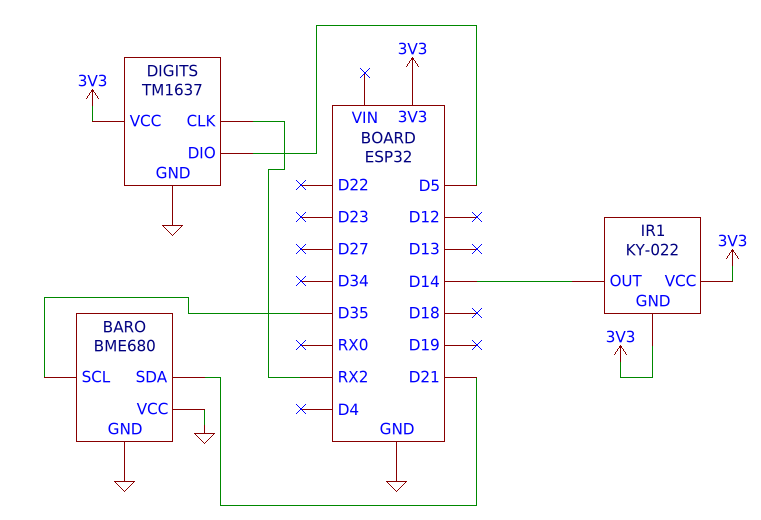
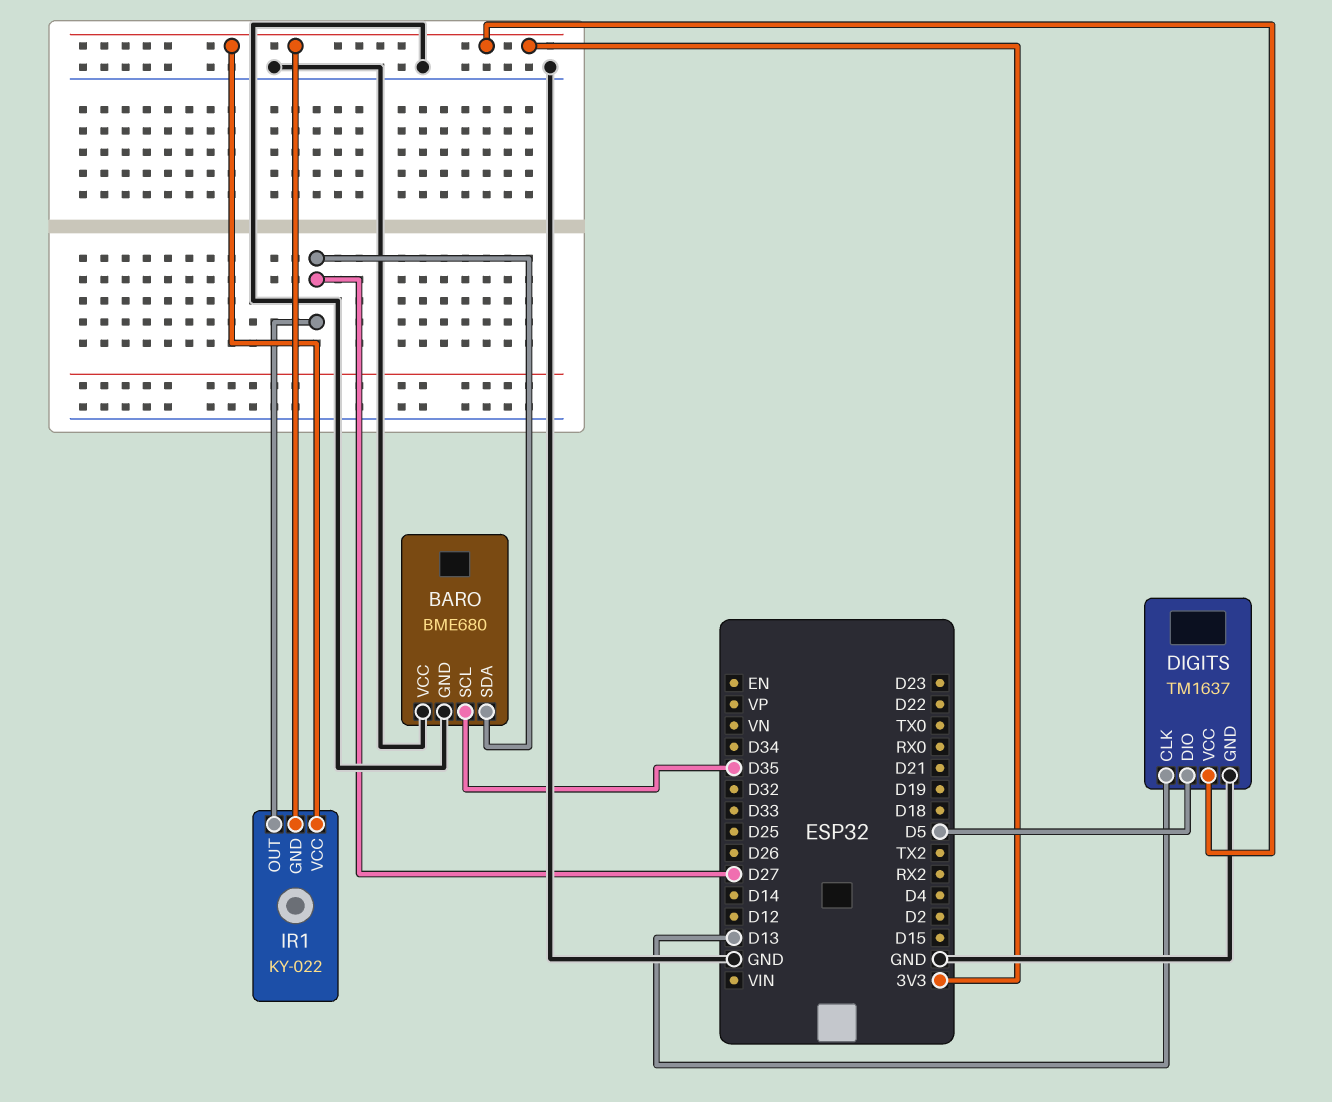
BARO pin SDA: D21 -> D27
DIGITS pin CLK: RX2 -> D13
IR1 pin OUT: D14 -> D27

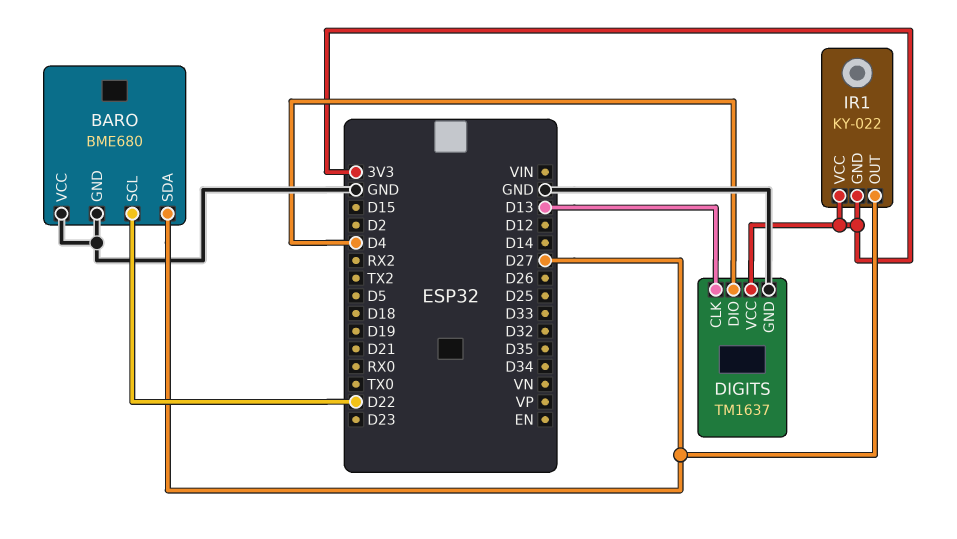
BARO pin SCL: D35 -> D22
DIGITS pin DIO: D5 -> D4

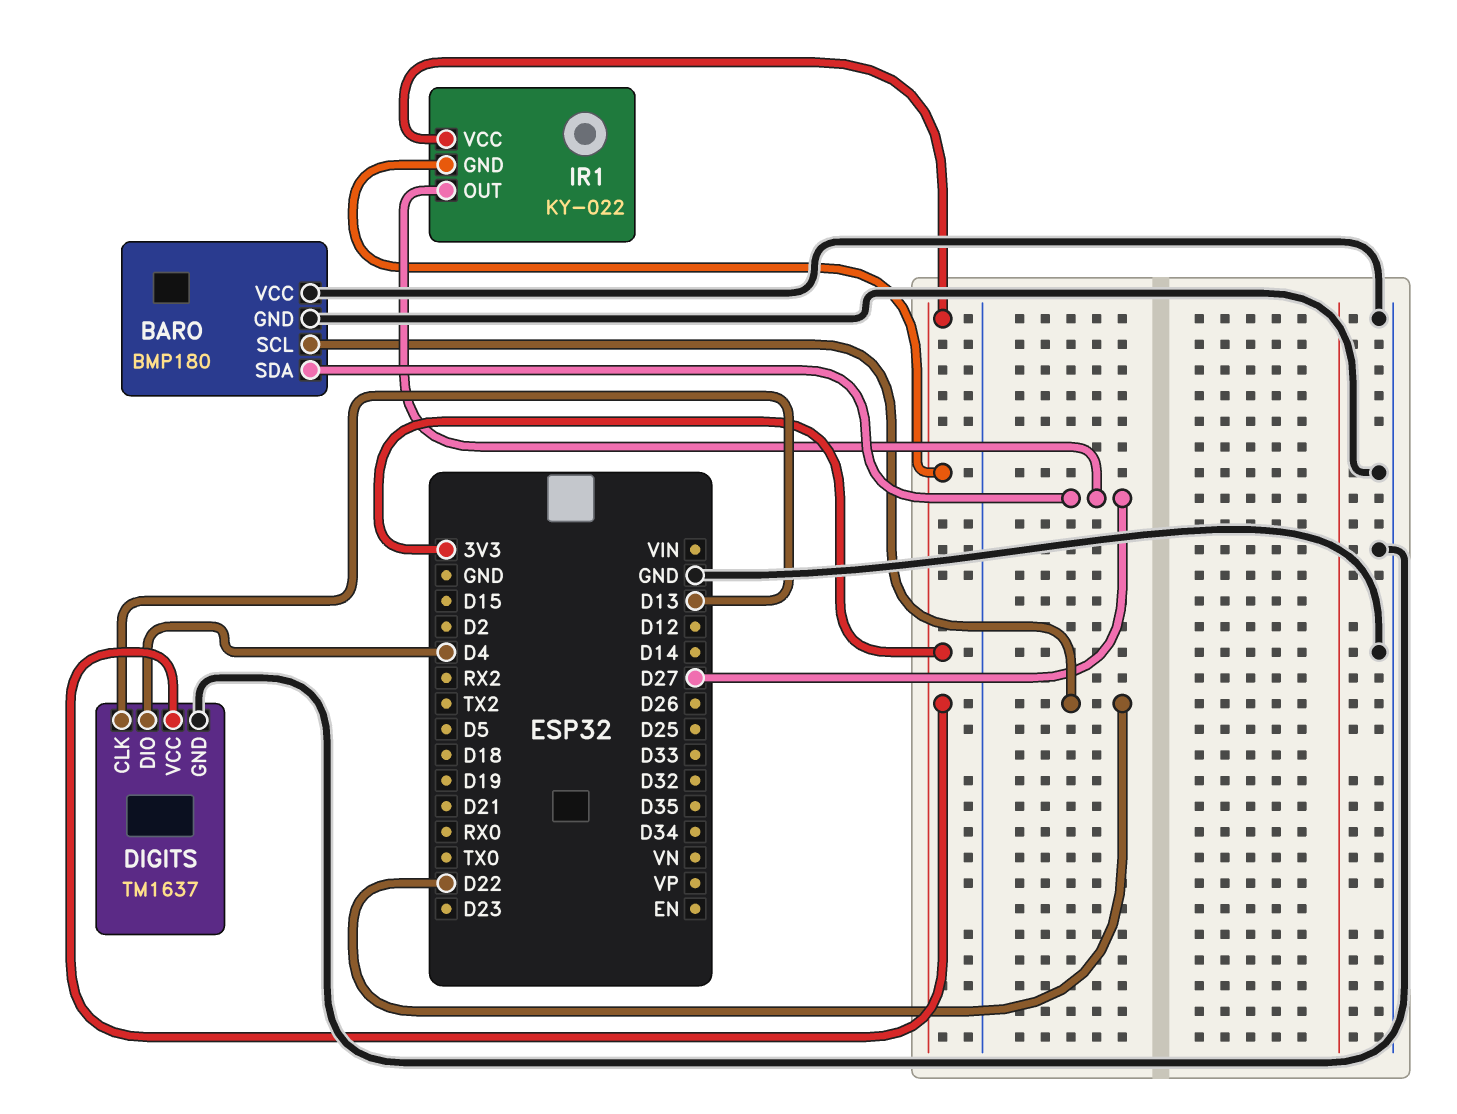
BARO: BME680 -> BMP180

